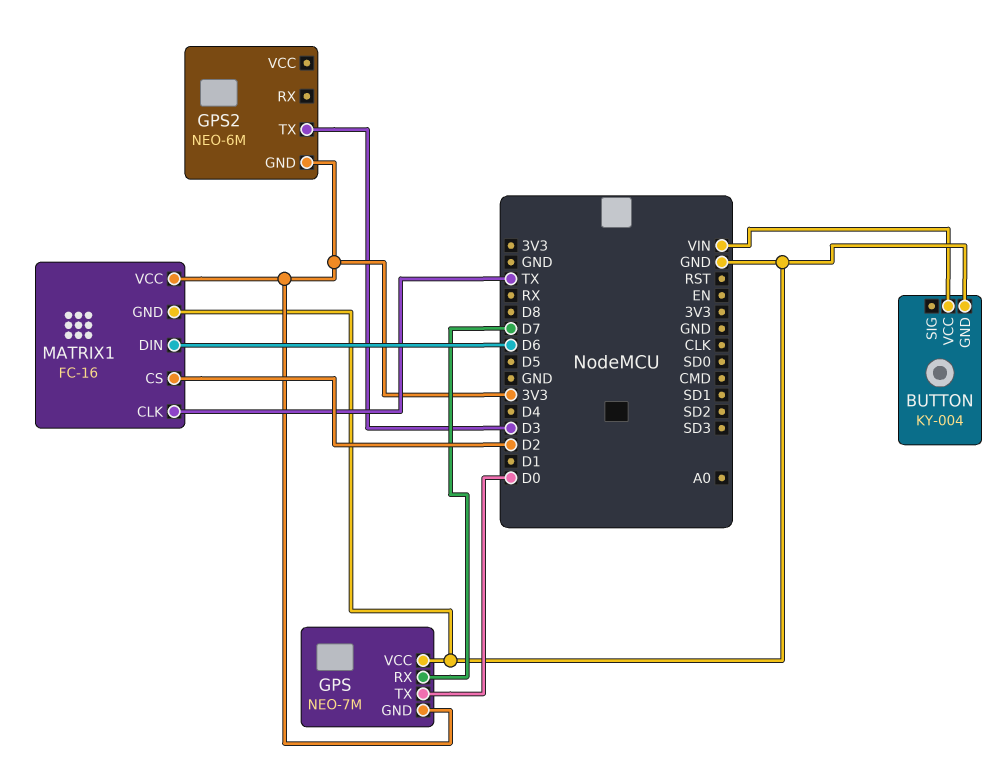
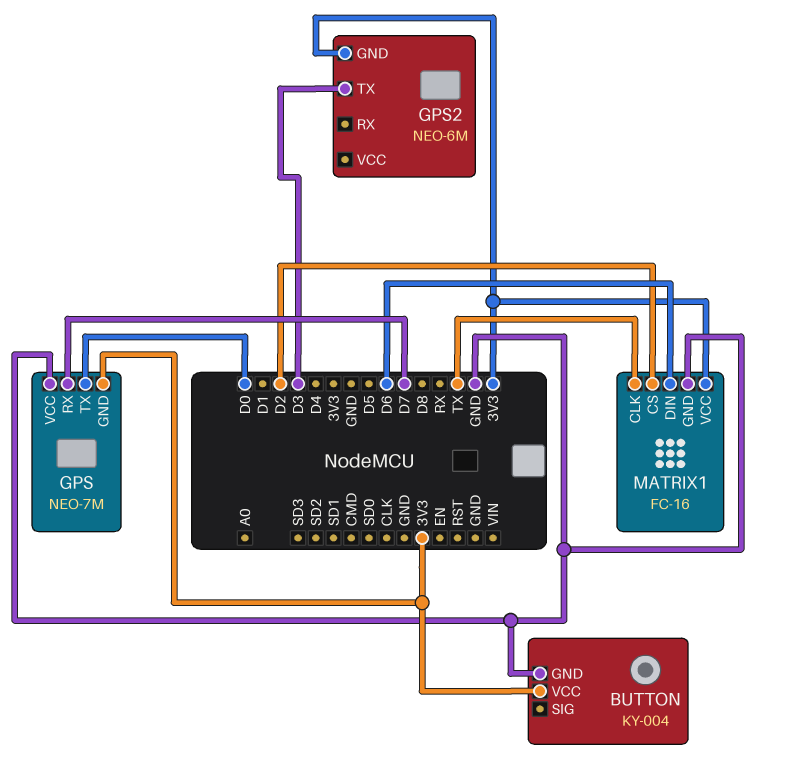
BUTTON pin VCC: VIN -> 3V3

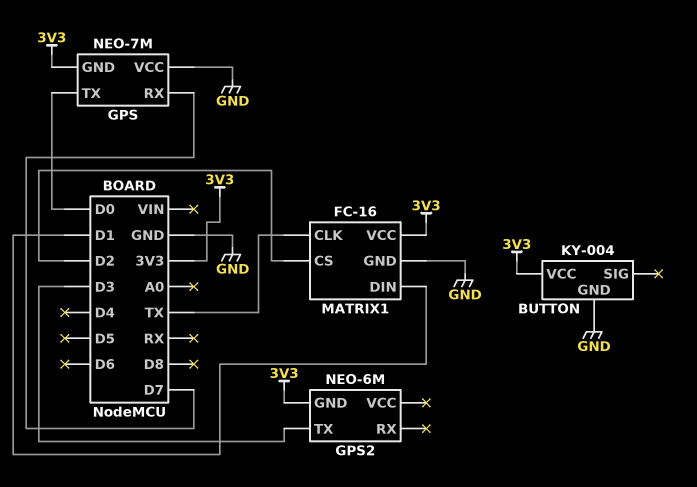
MATRIX1 pin DIN: D6 -> D1

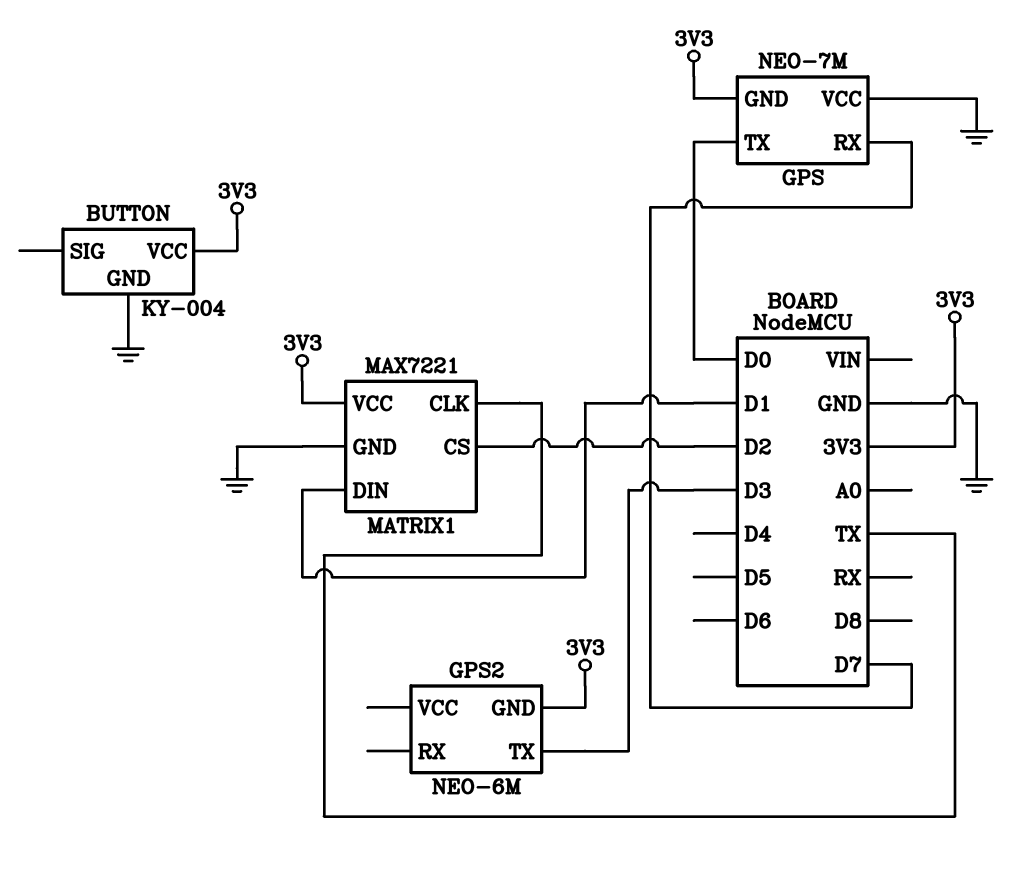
MATRIX1: FC-16 -> MAX7221

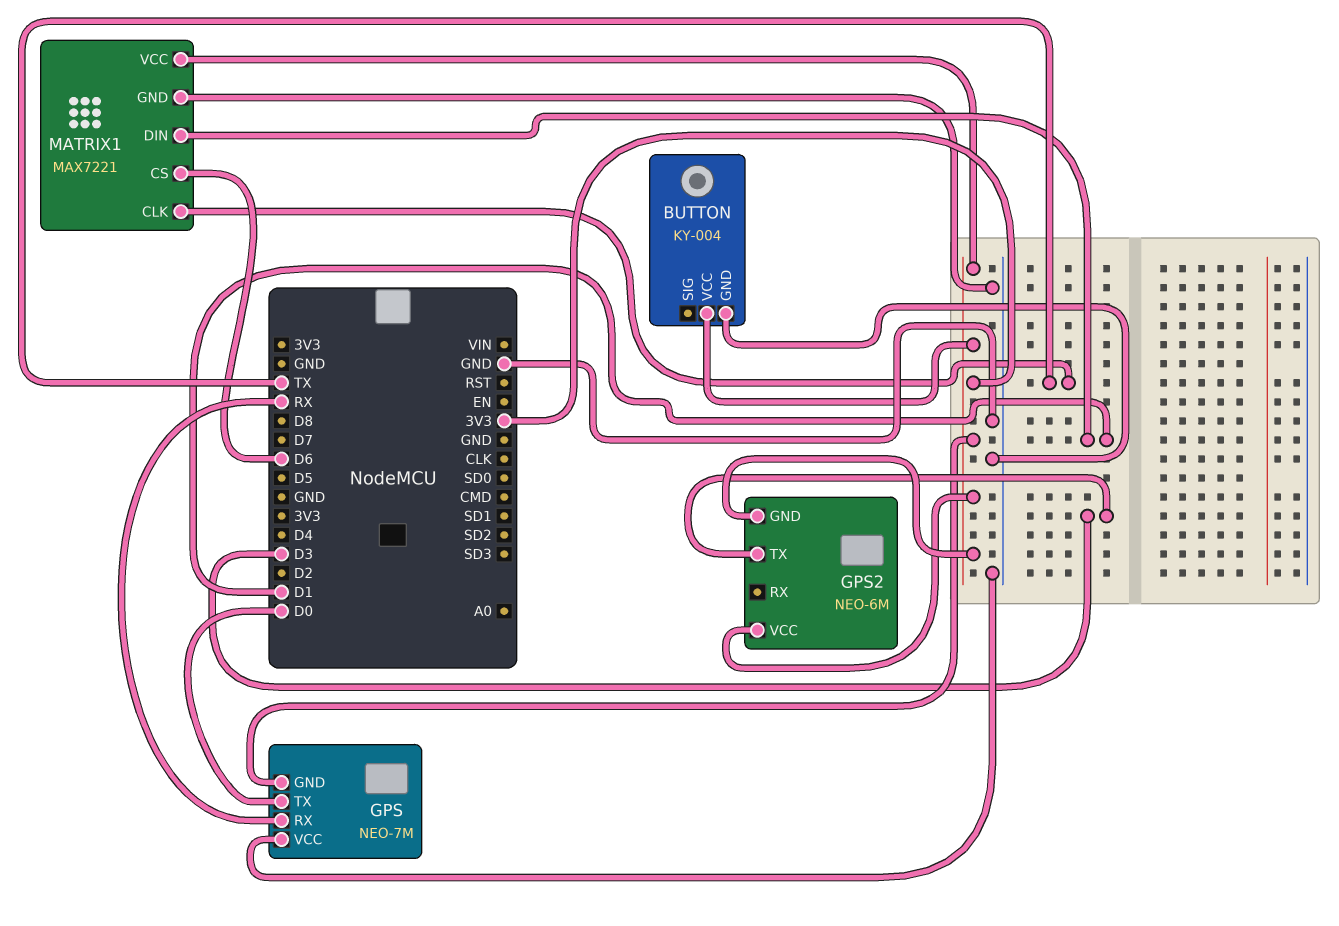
GPS pin RX: D7 -> RX
GPS2 pin VCC: none -> 3V3
MATRIX1 pin CS: D2 -> D6

